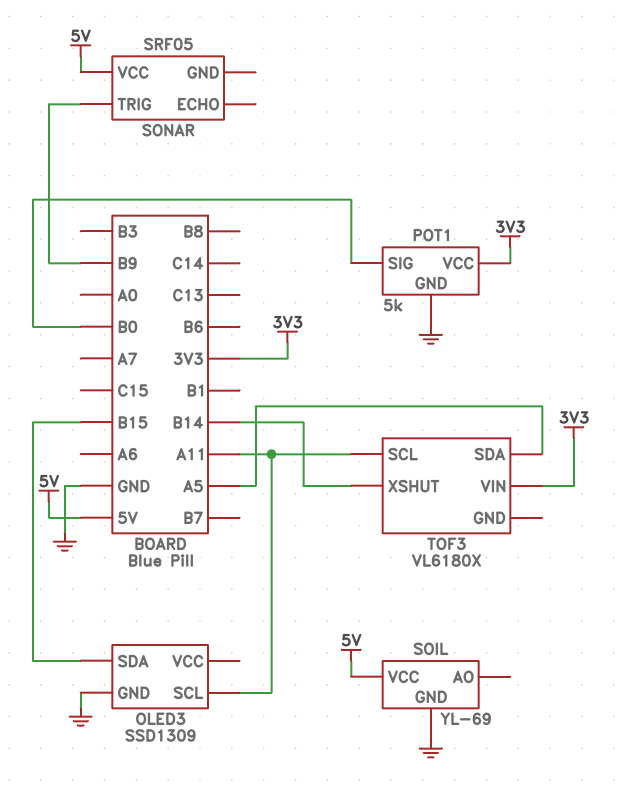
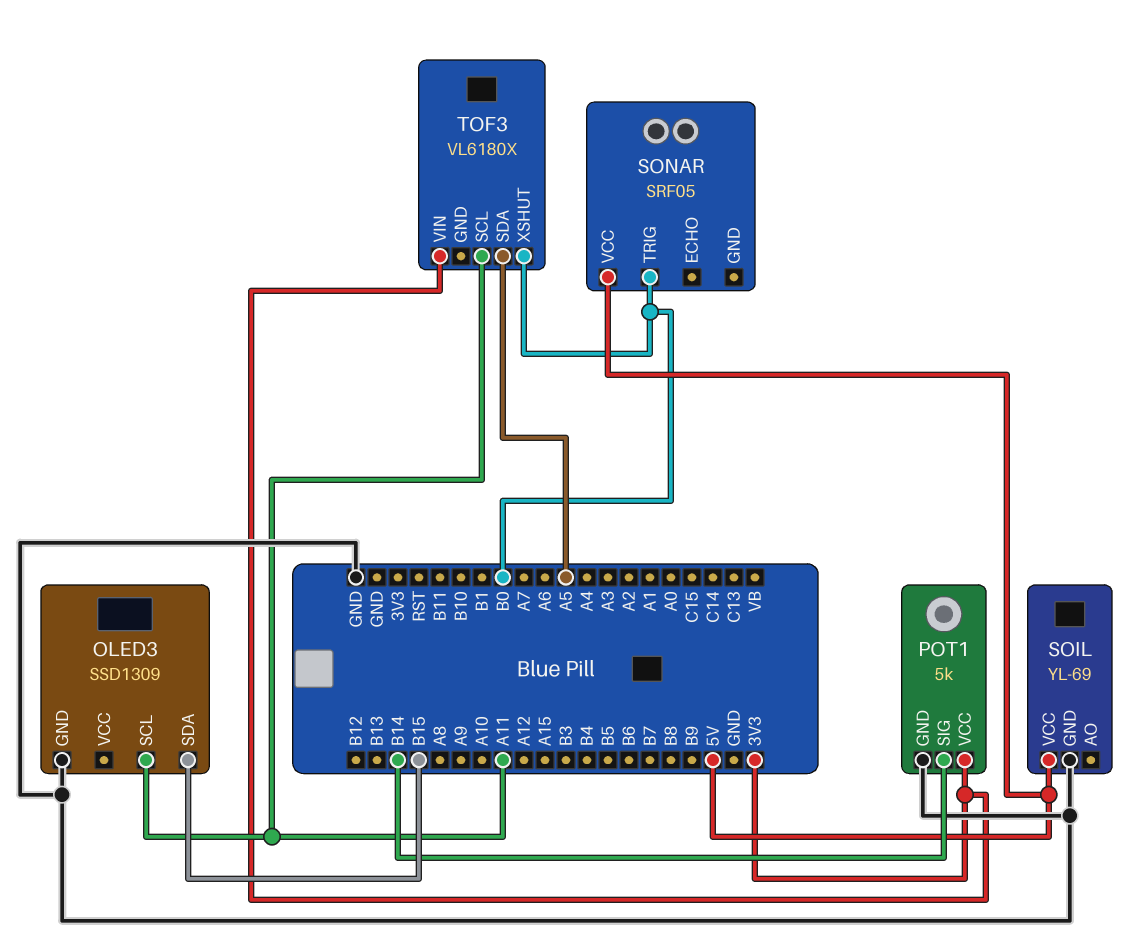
POT1 pin SIG: B0 -> B14
SONAR pin TRIG: B9 -> B0
TOF3 pin XSHUT: B14 -> B0

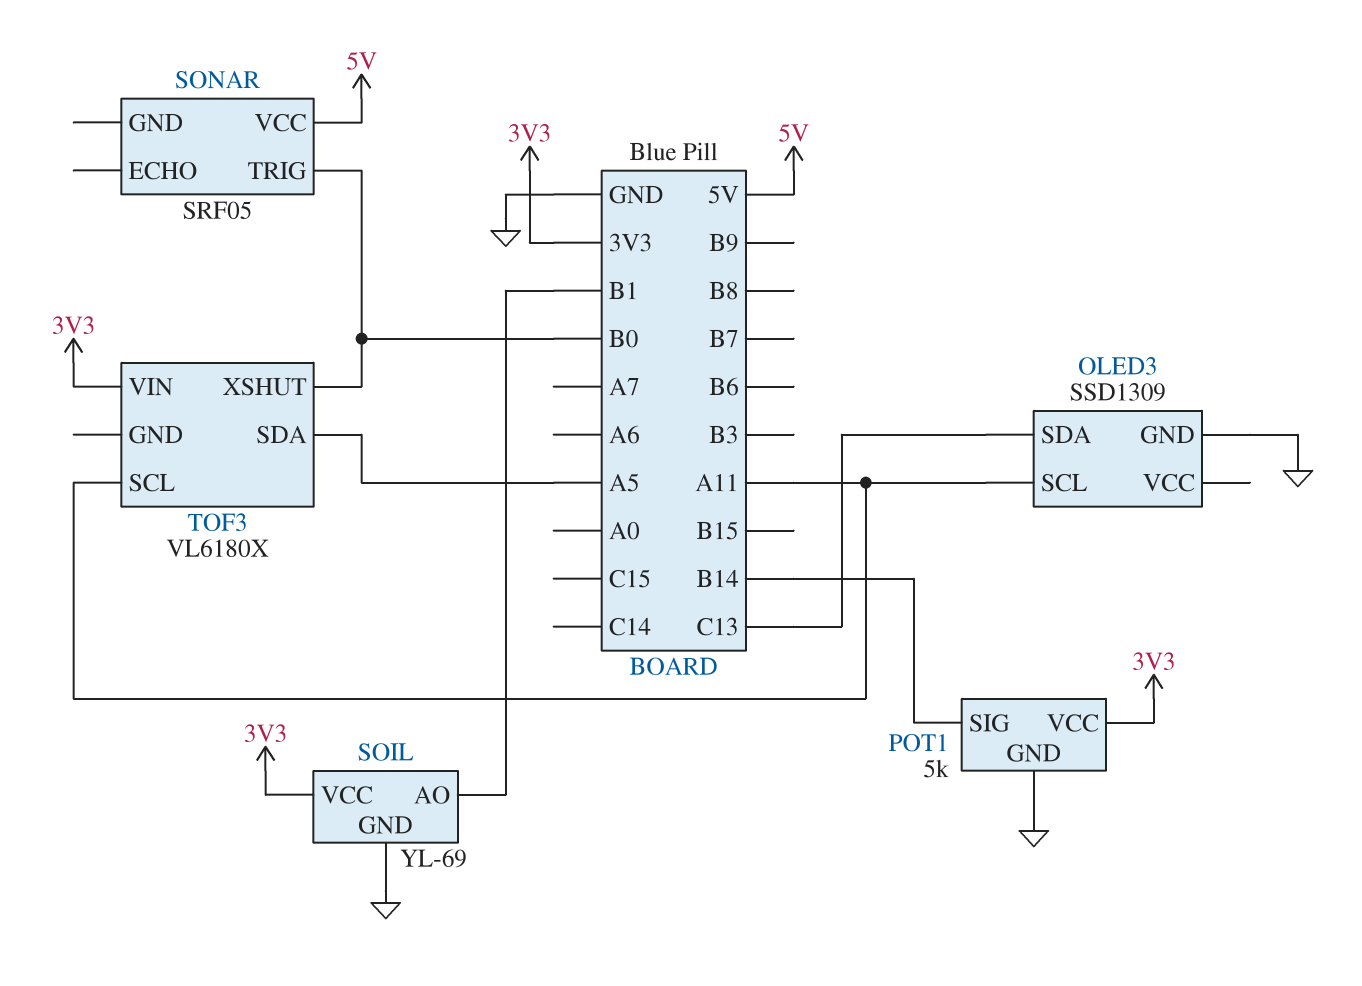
OLED3 pin SDA: B15 -> C13
SOIL pin AO: none -> B1
SOIL pin VCC: 5V -> 3V3

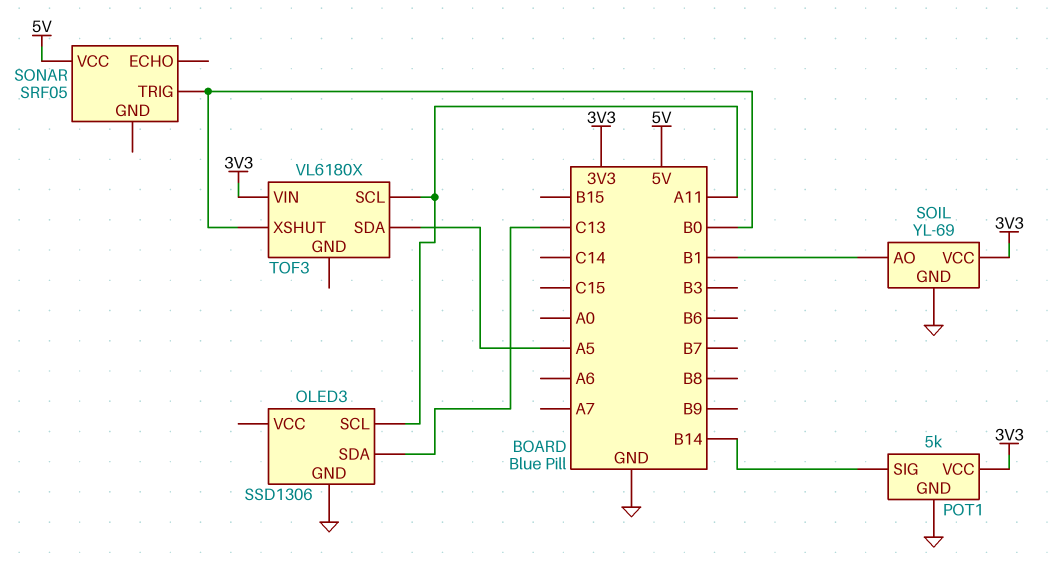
OLED3: SSD1309 -> SSD1306

